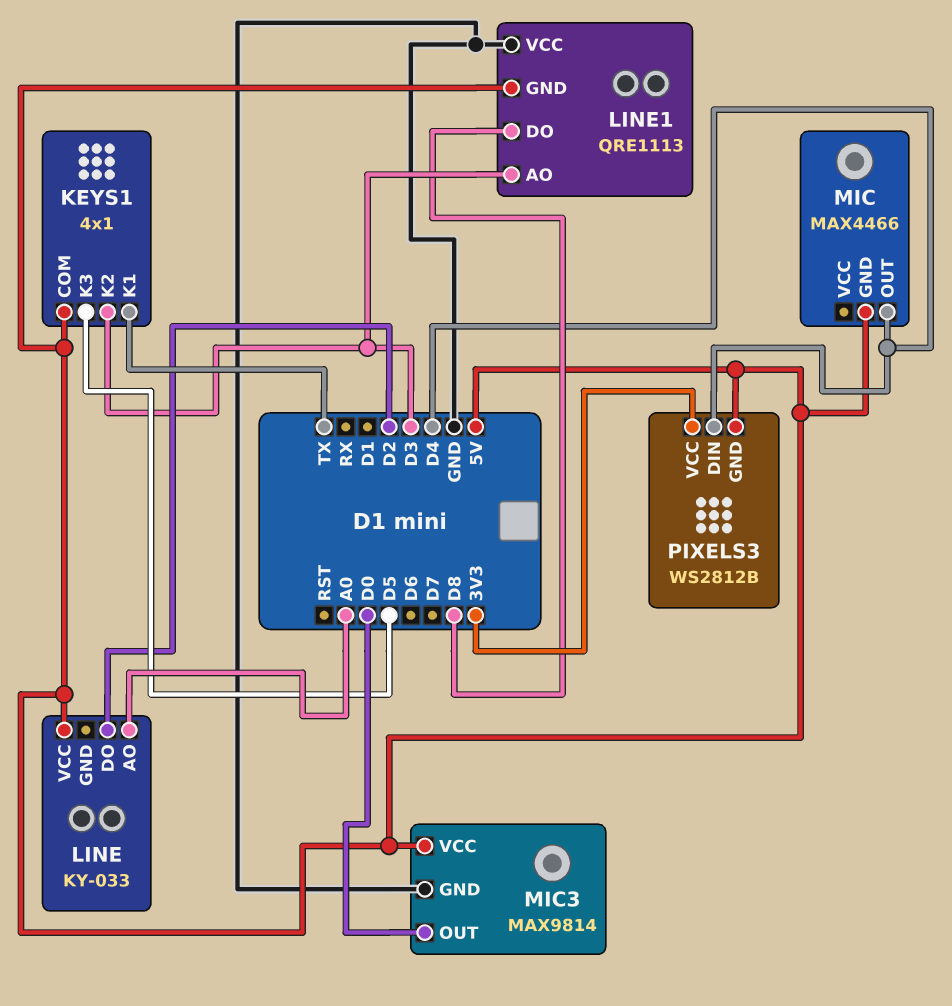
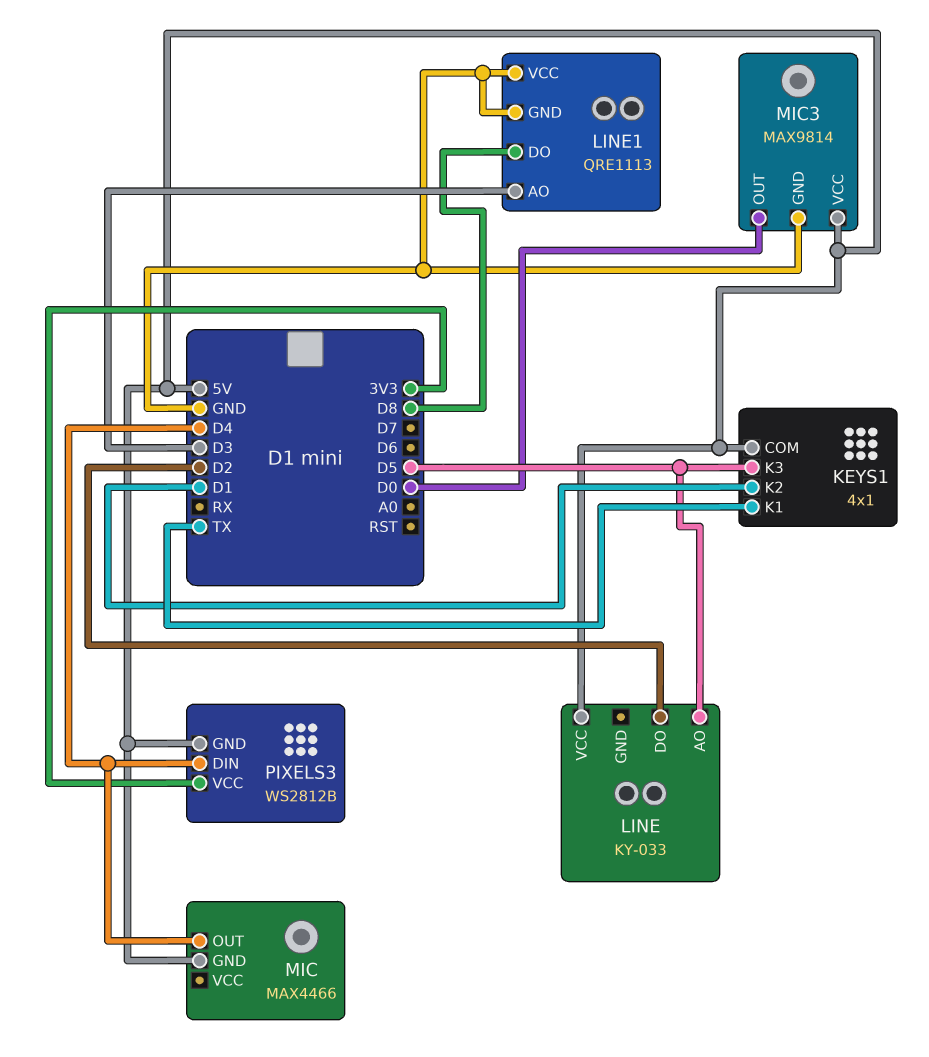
KEYS1 pin K2: D3 -> D1
LINE pin AO: A0 -> D5
LINE1 pin GND: 5V -> GND

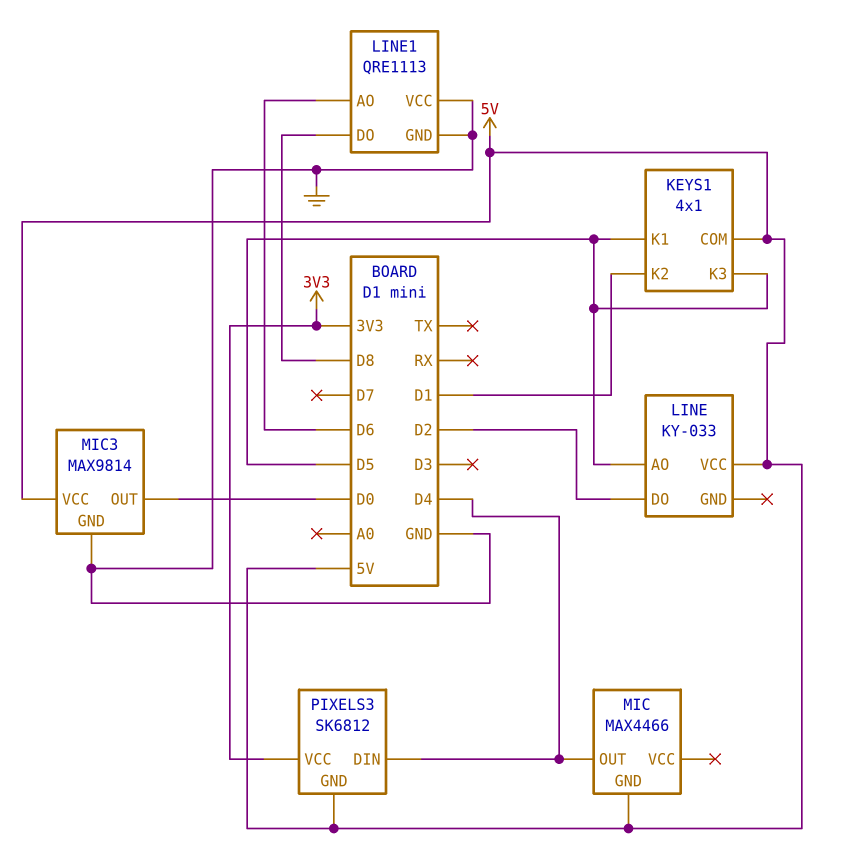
KEYS1 pin K1: TX -> D5
LINE1 pin AO: D3 -> D6
PIXELS3: WS2812B -> SK6812

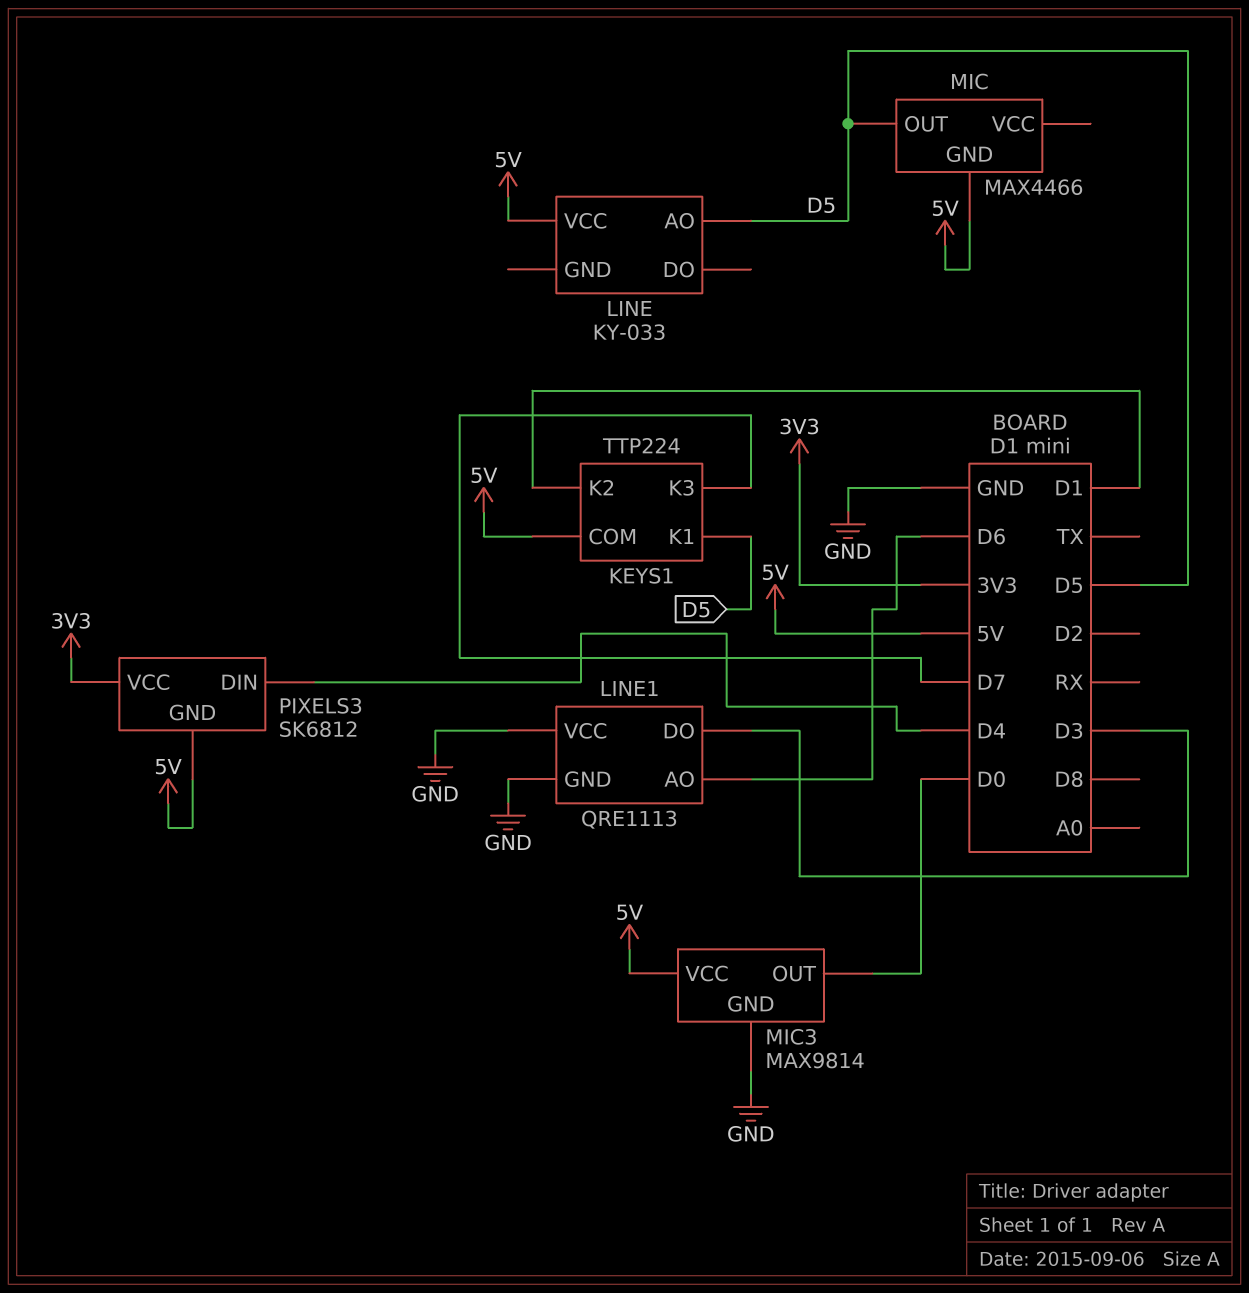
KEYS1: 4x1 -> TTP224
KEYS1 pin K3: D5 -> D7
LINE pin DO: D2 -> none
LINE1 pin DO: D8 -> D3
MIC pin OUT: D4 -> D5

